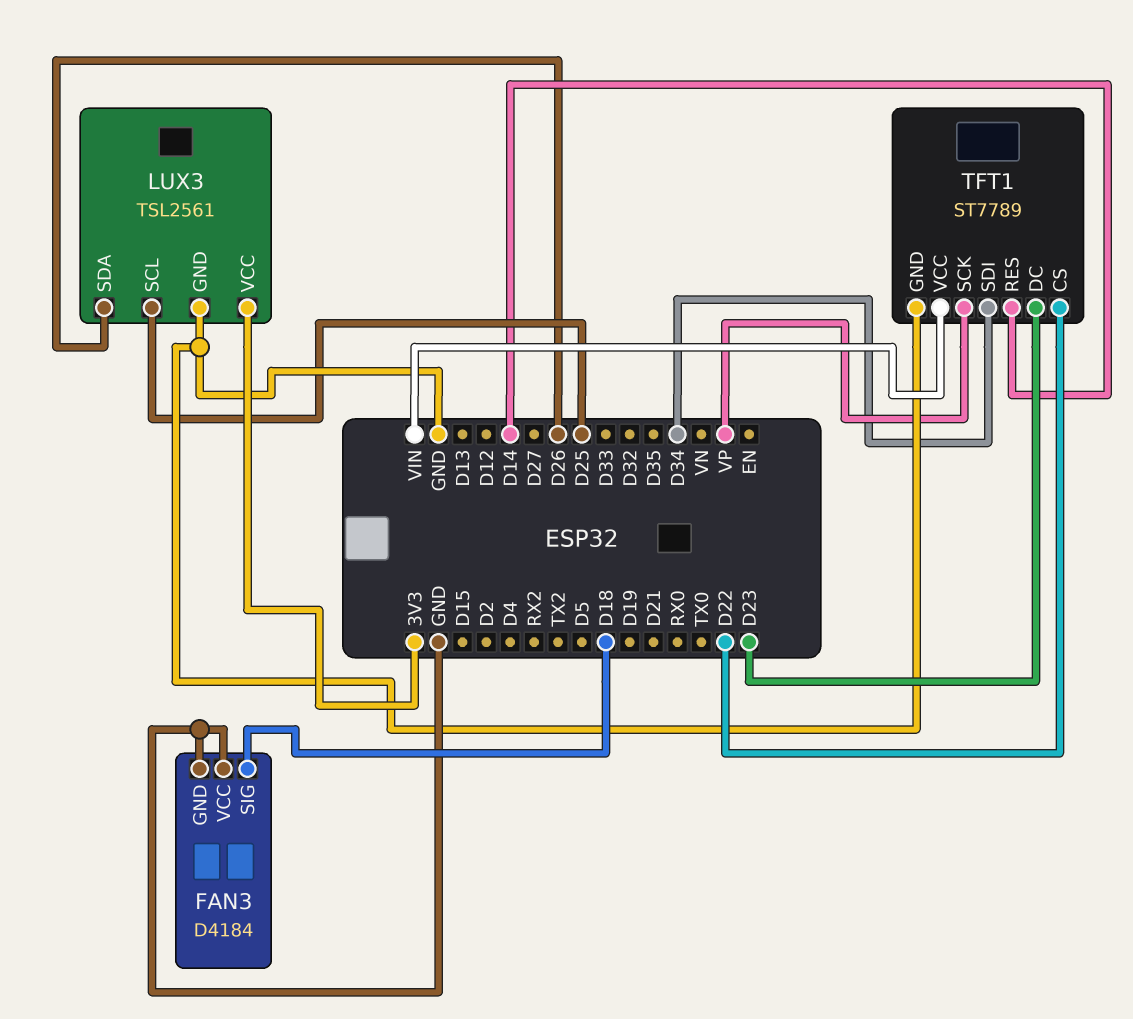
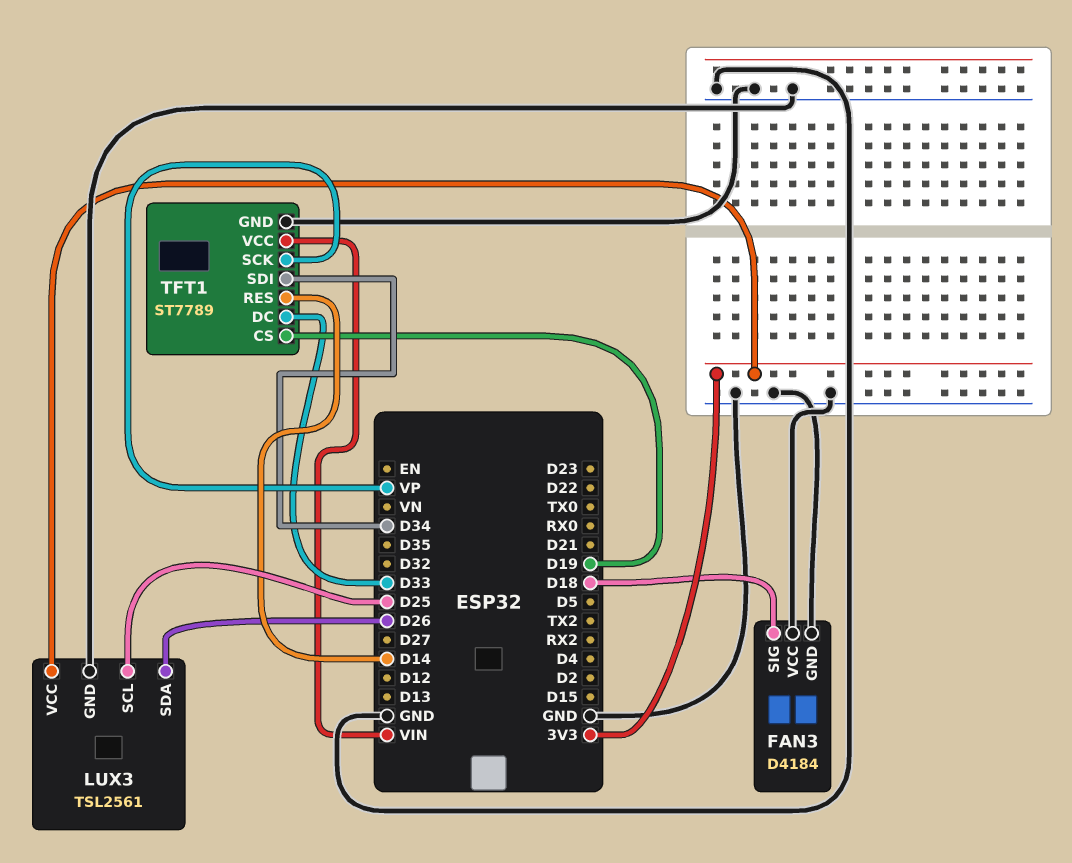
TFT1 pin CS: D22 -> D19
TFT1 pin DC: D23 -> D33

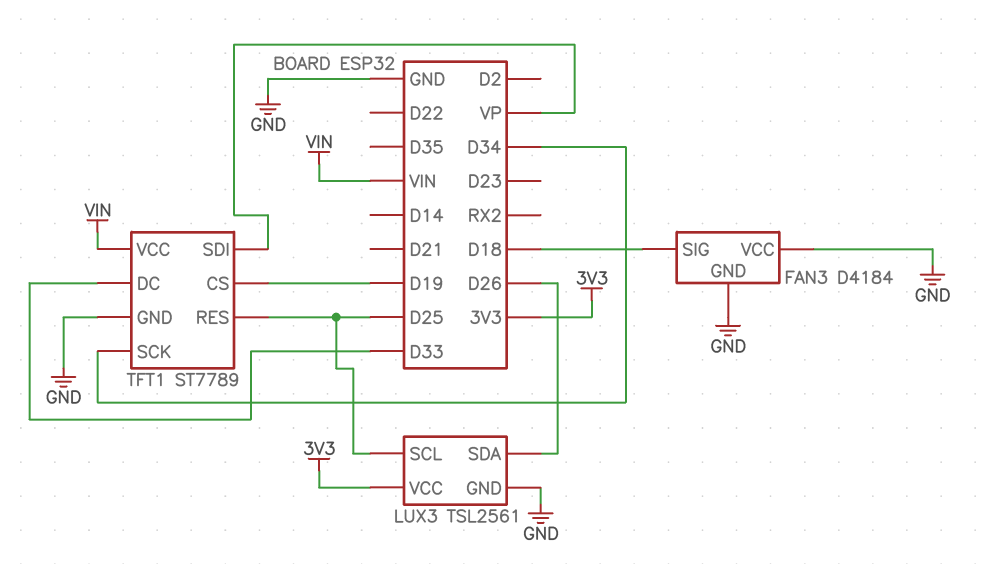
TFT1 pin RES: D14 -> D25
TFT1 pin SCK: VP -> D34
TFT1 pin SDI: D34 -> VP

